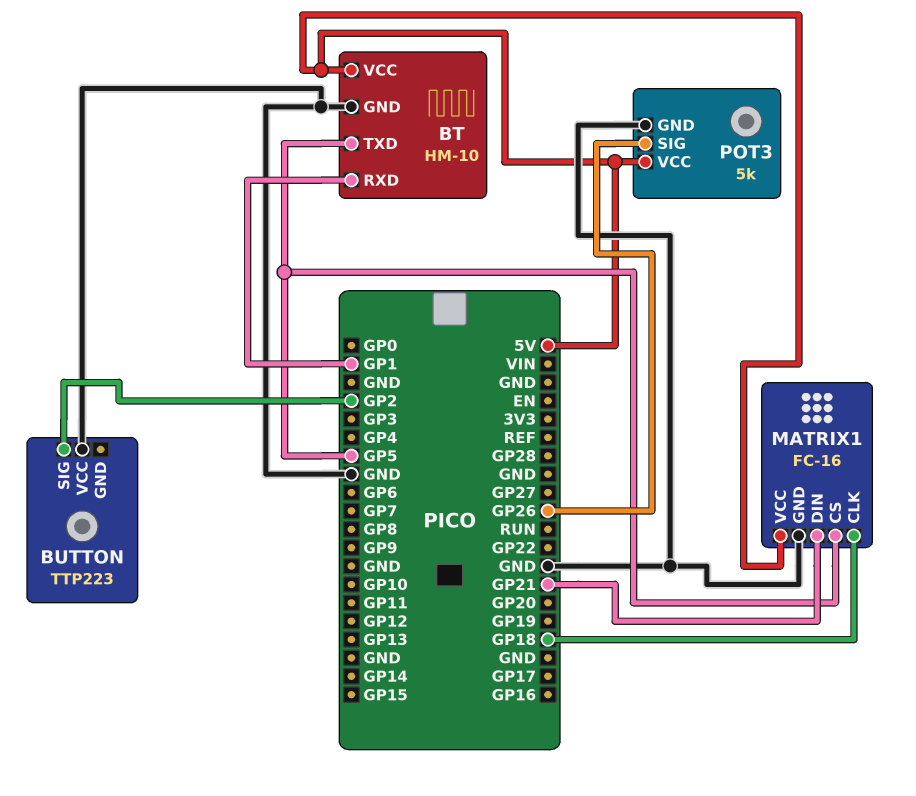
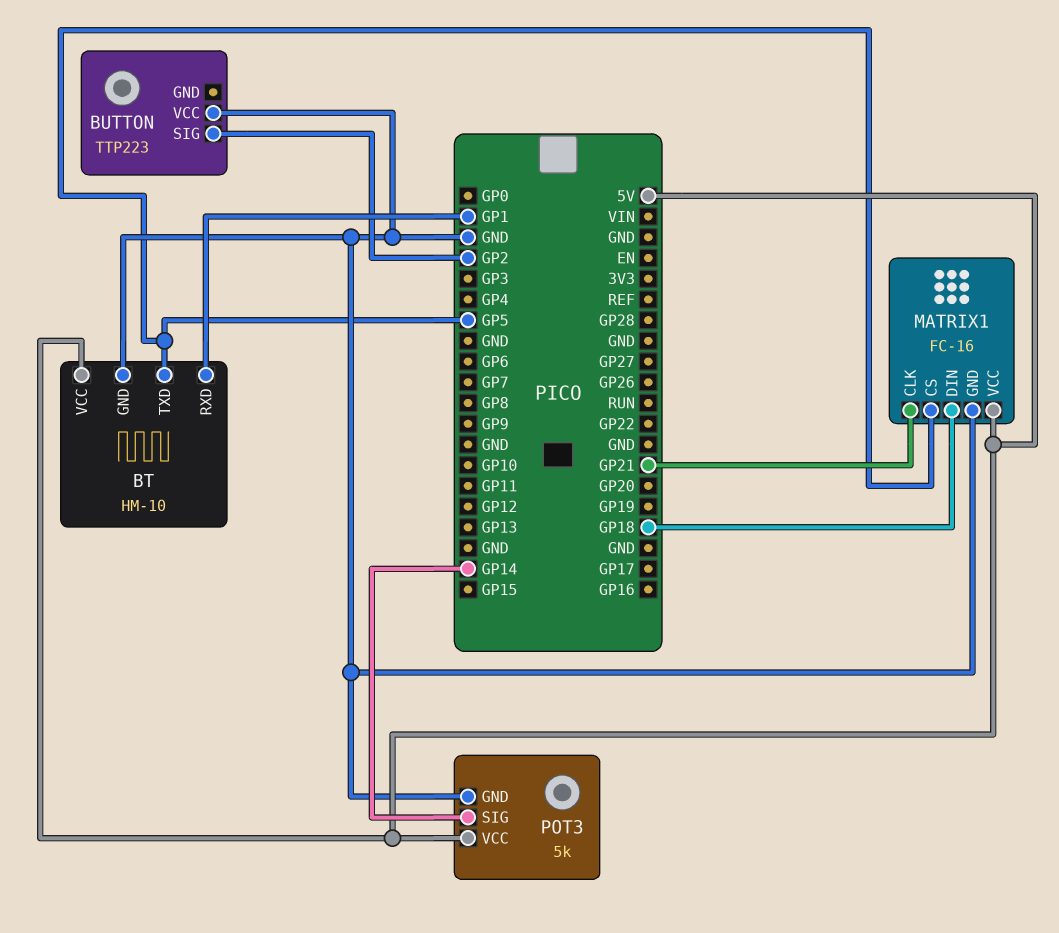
MATRIX1 pin CLK: GP18 -> GP21
MATRIX1 pin DIN: GP21 -> GP18
POT3 pin SIG: GP26 -> GP14

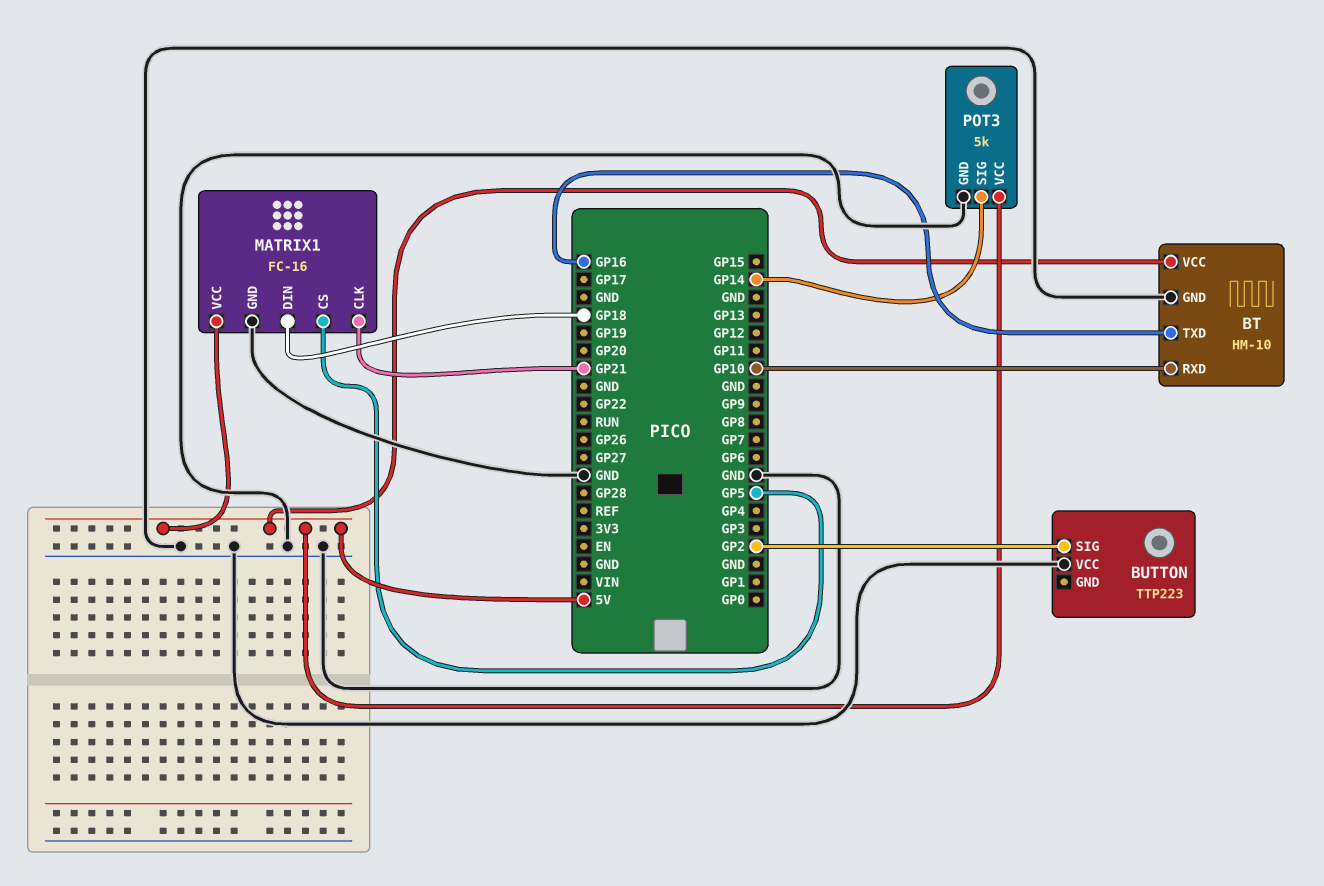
BT pin RXD: GP1 -> GP10
BT pin TXD: GP5 -> GP16

